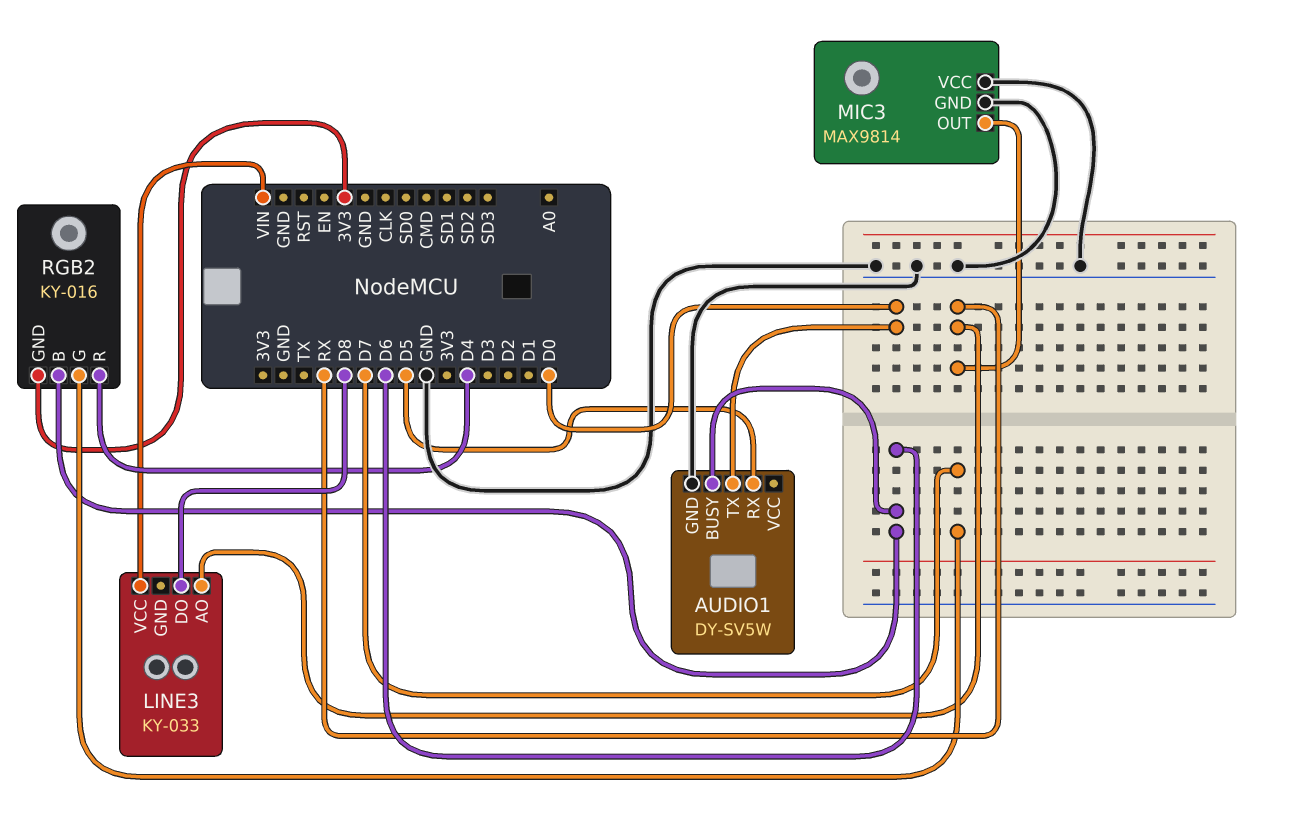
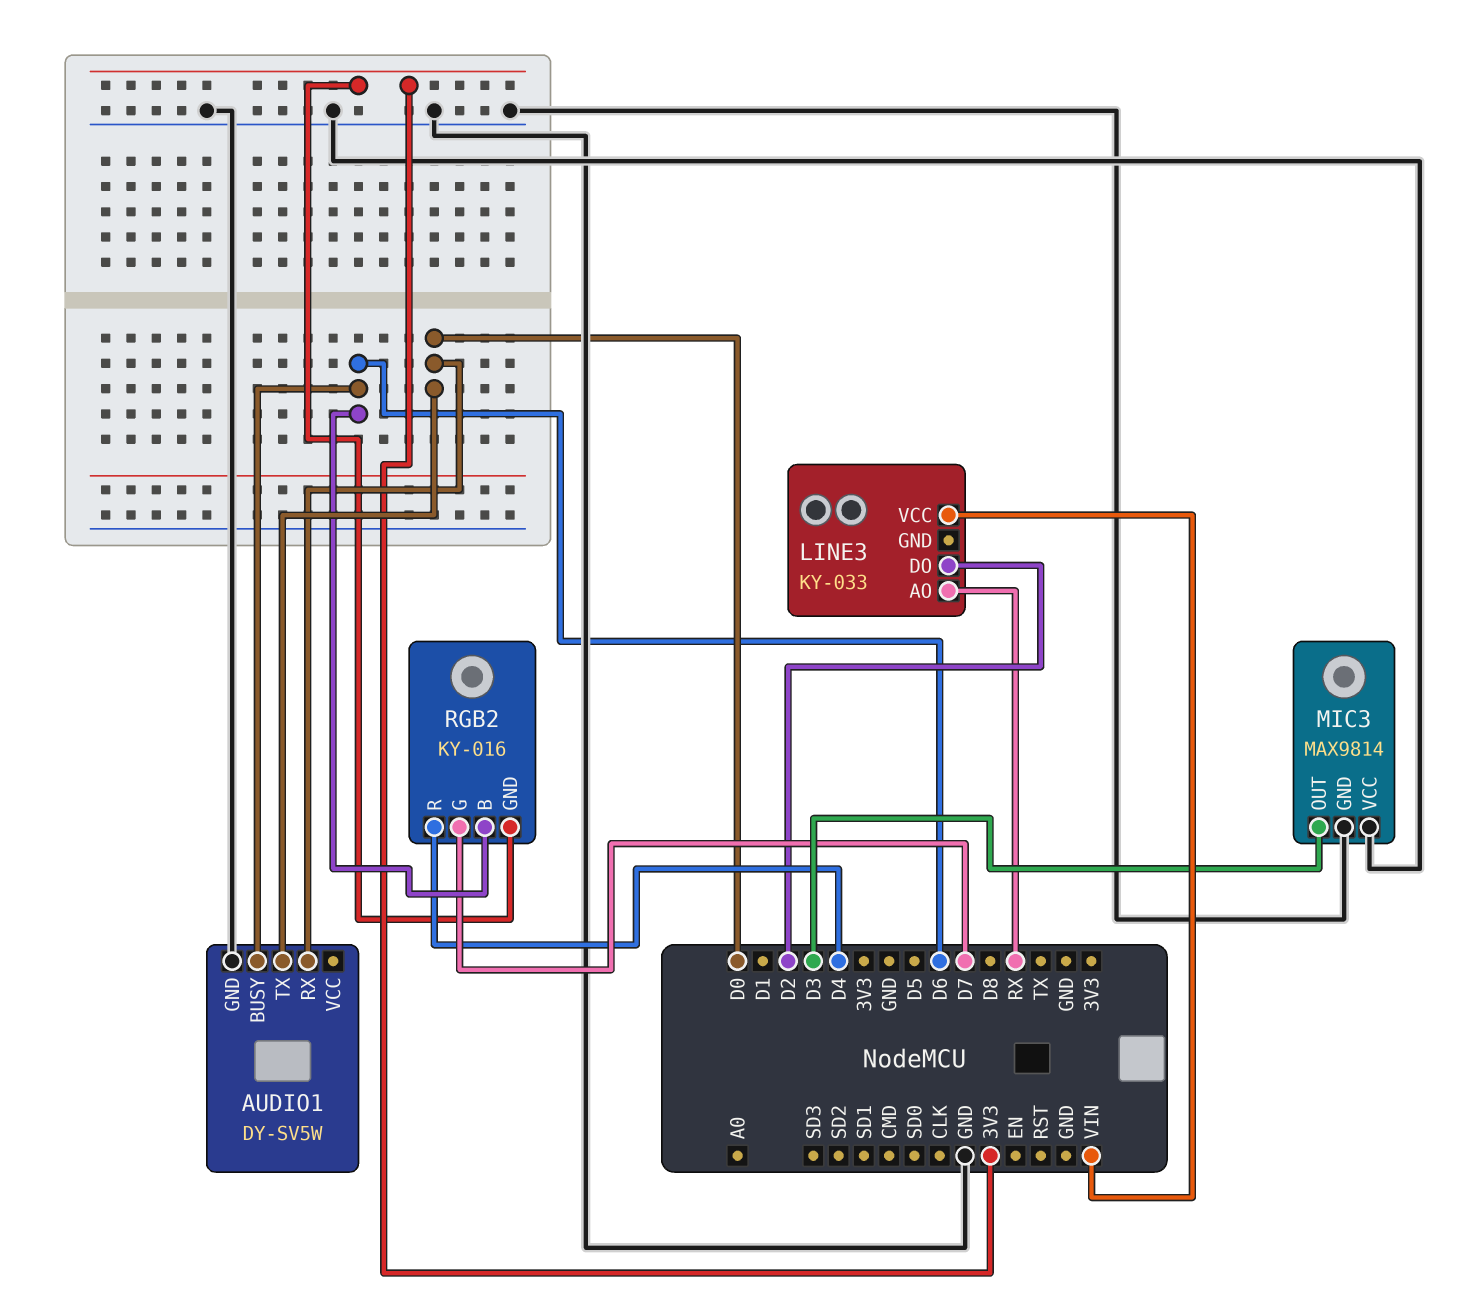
AUDIO1 pin RX: D5 -> D0
LINE3 pin DO: D8 -> D2
MIC3 pin OUT: RX -> D3

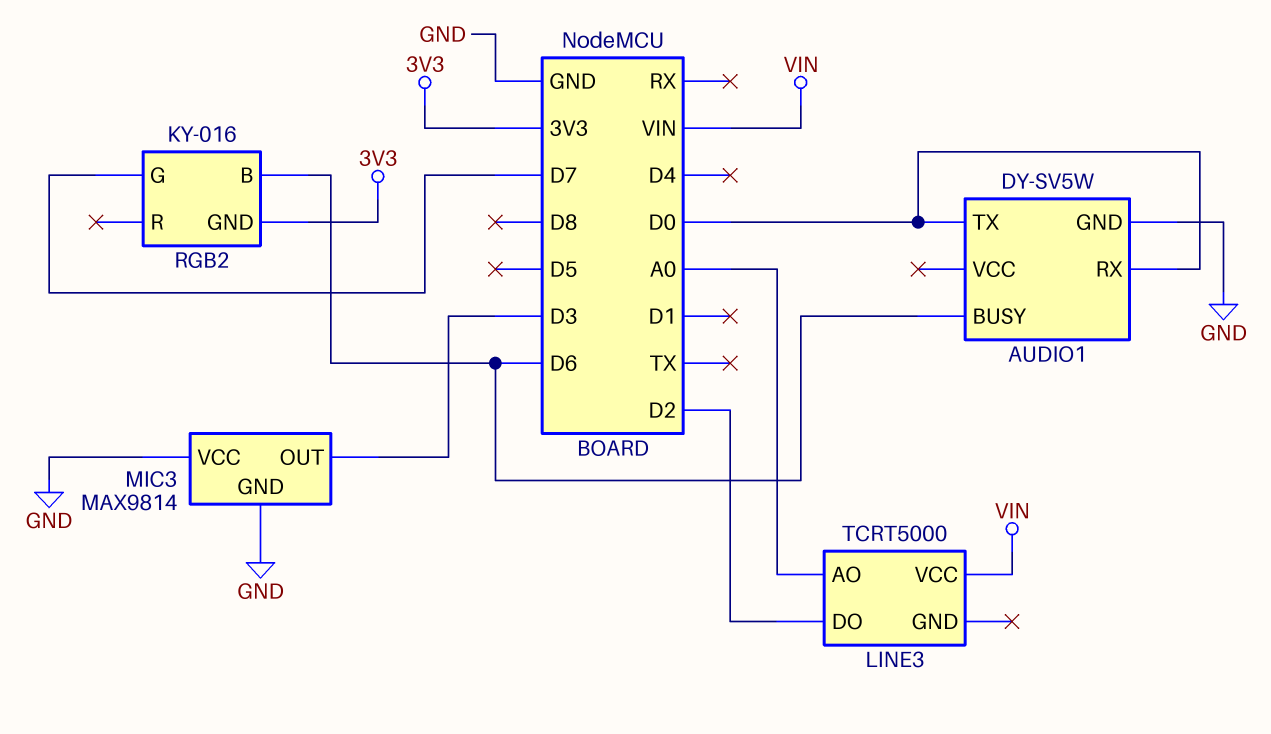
LINE3: KY-033 -> TCRT5000
LINE3 pin AO: RX -> A0
RGB2 pin R: D4 -> none

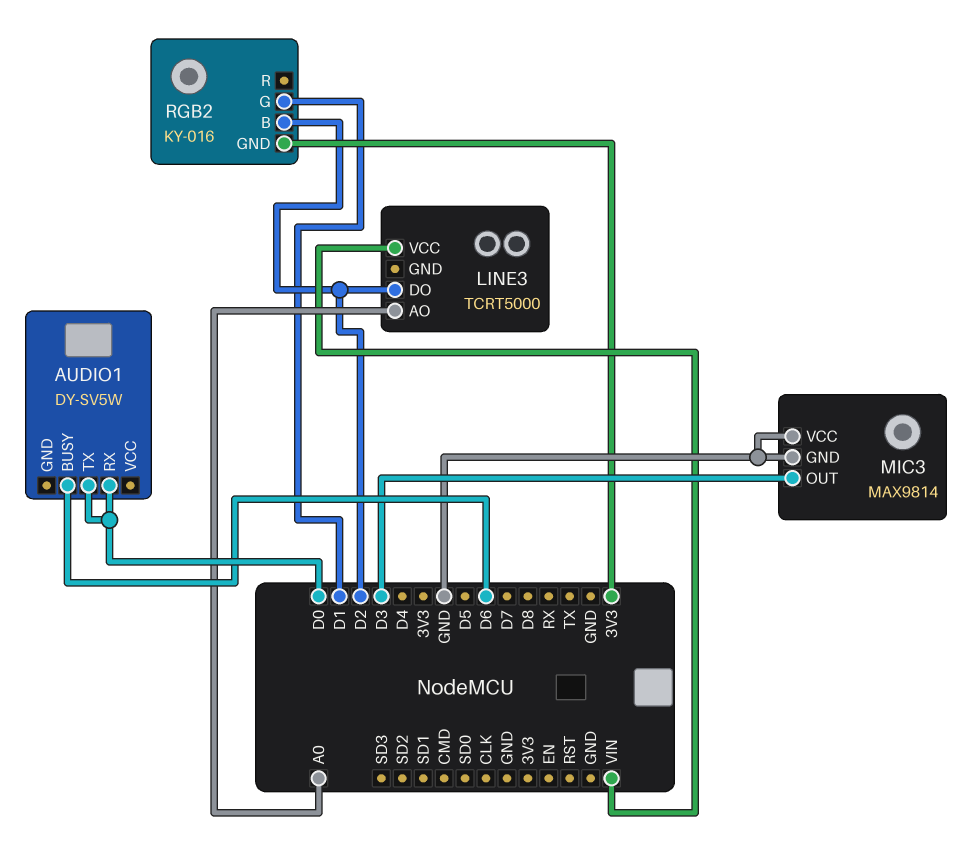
AUDIO1 pin GND: GND -> none
RGB2 pin B: D6 -> D2
RGB2 pin G: D7 -> D1

